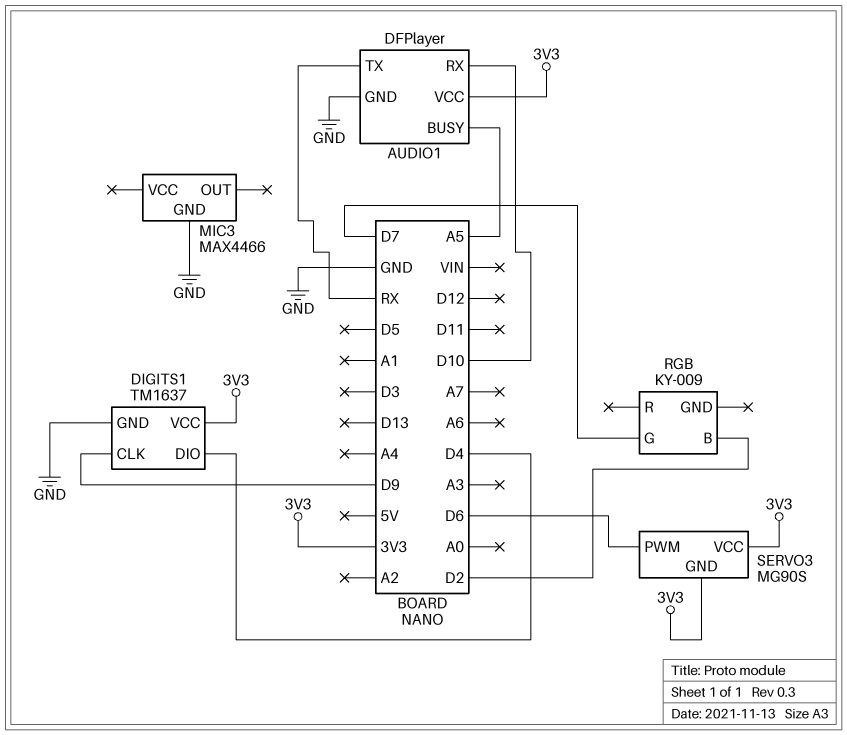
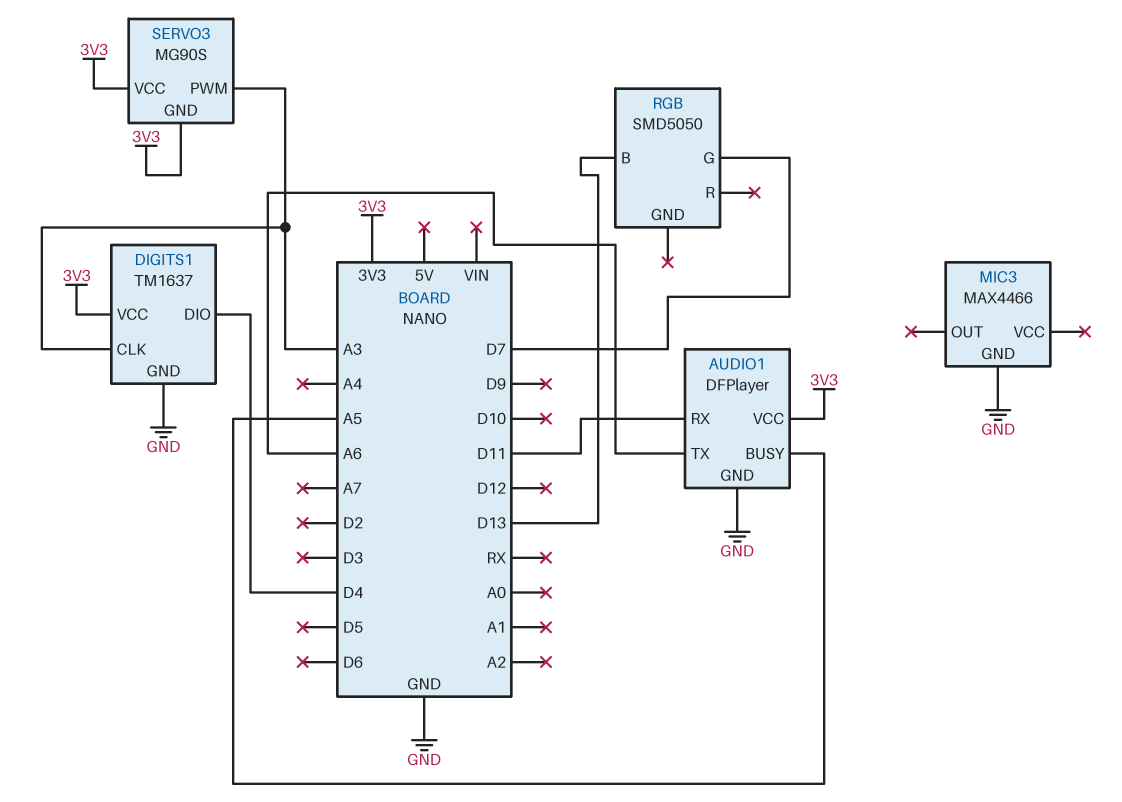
AUDIO1 pin RX: D10 -> D11
AUDIO1 pin TX: RX -> A6
DIGITS1 pin CLK: D9 -> A3
RGB: KY-009 -> SMD5050
RGB pin B: D2 -> D13
SERVO3 pin PWM: D6 -> A3

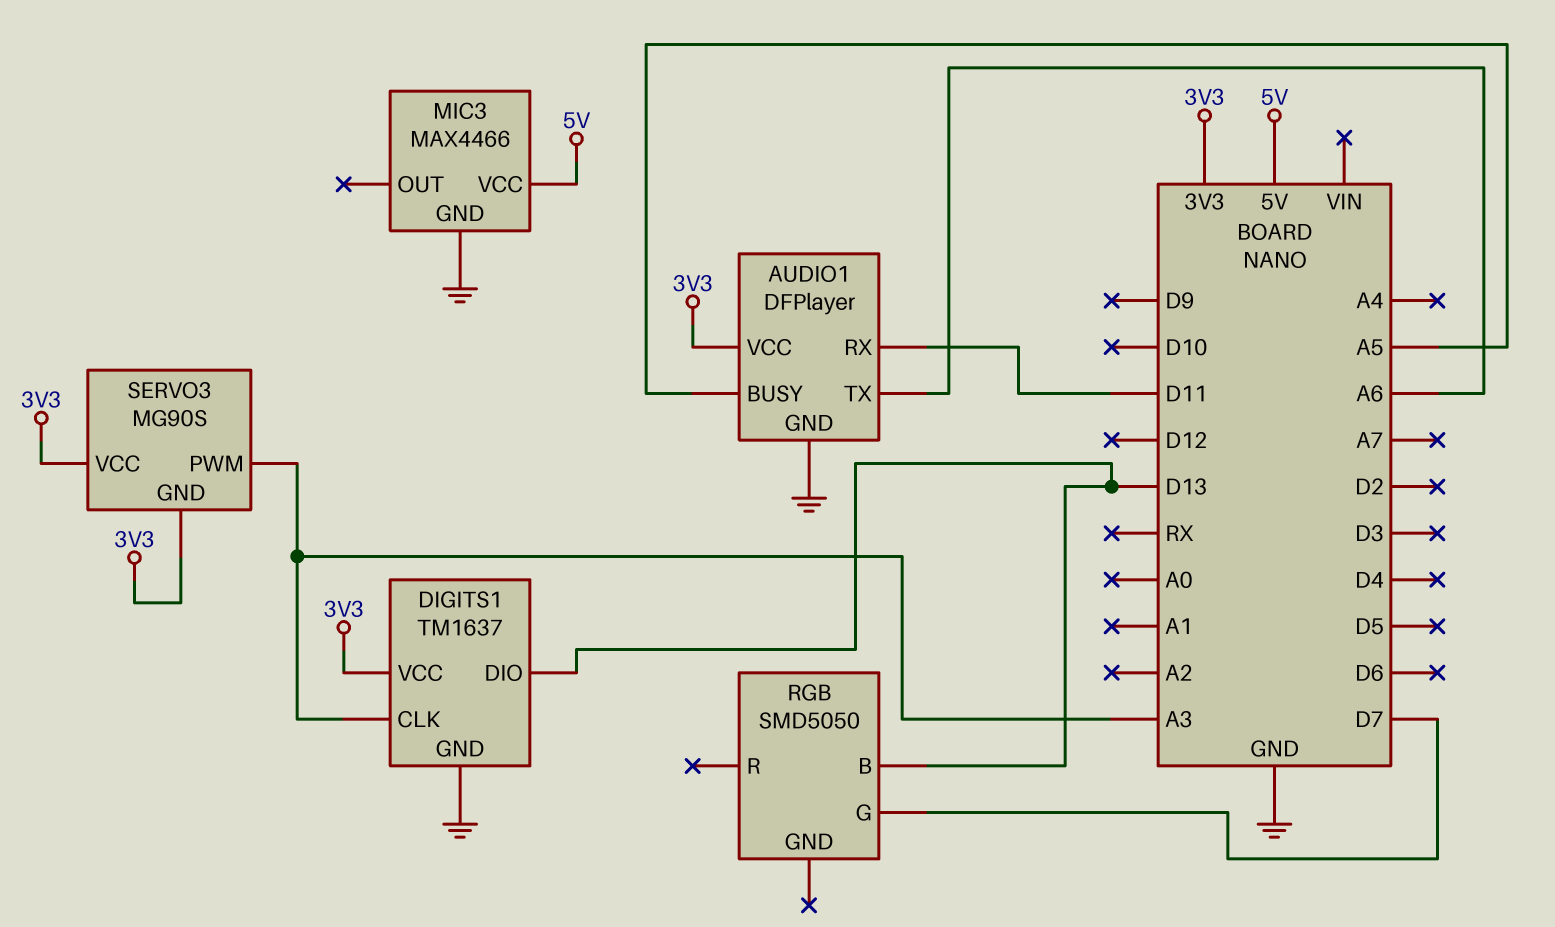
DIGITS1 pin DIO: D4 -> D13
MIC3 pin VCC: none -> 5V

